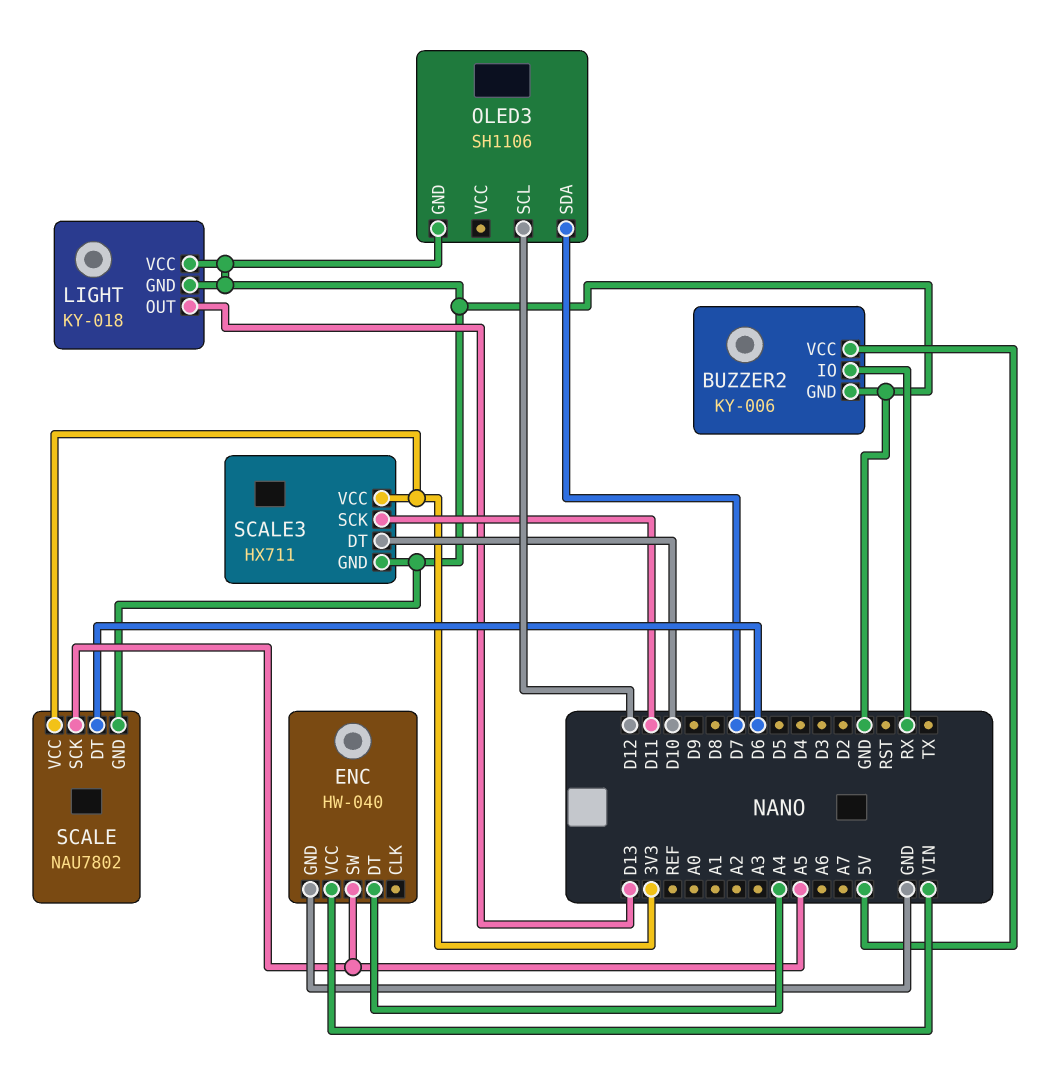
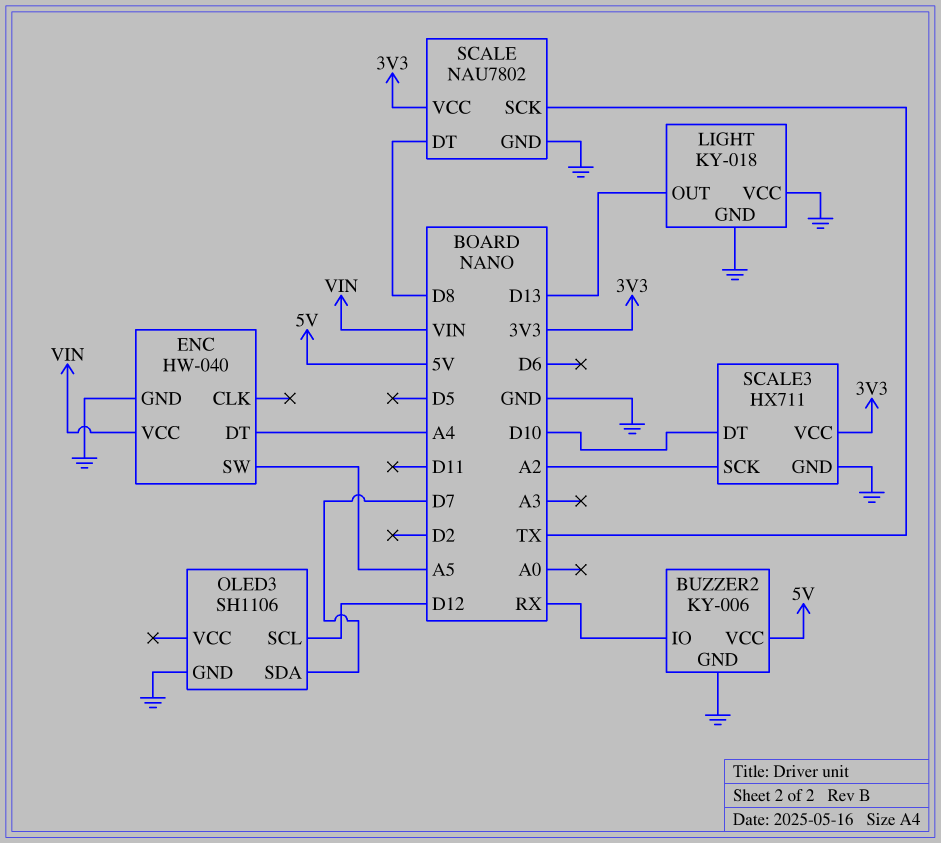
SCALE pin DT: D6 -> D8
SCALE pin SCK: A5 -> TX
SCALE3 pin SCK: D11 -> A2

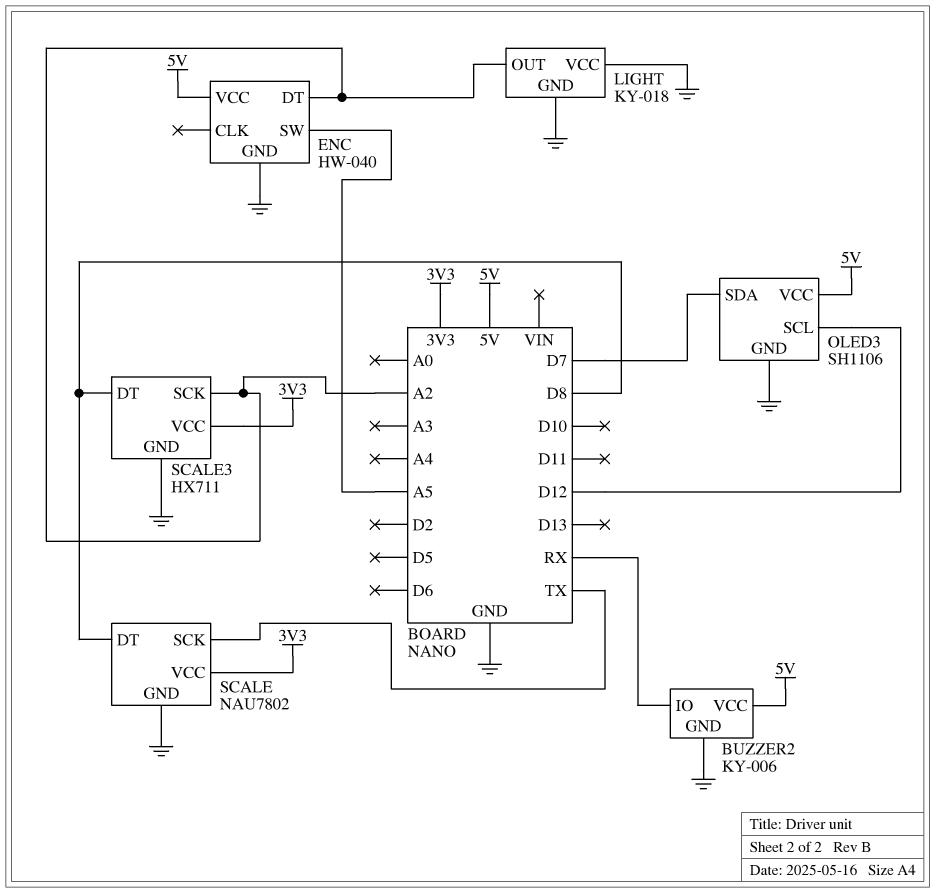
ENC pin DT: A4 -> A2
ENC pin VCC: VIN -> 5V
LIGHT pin OUT: D13 -> A2
OLED3 pin VCC: none -> 5V
SCALE3 pin DT: D10 -> D8

